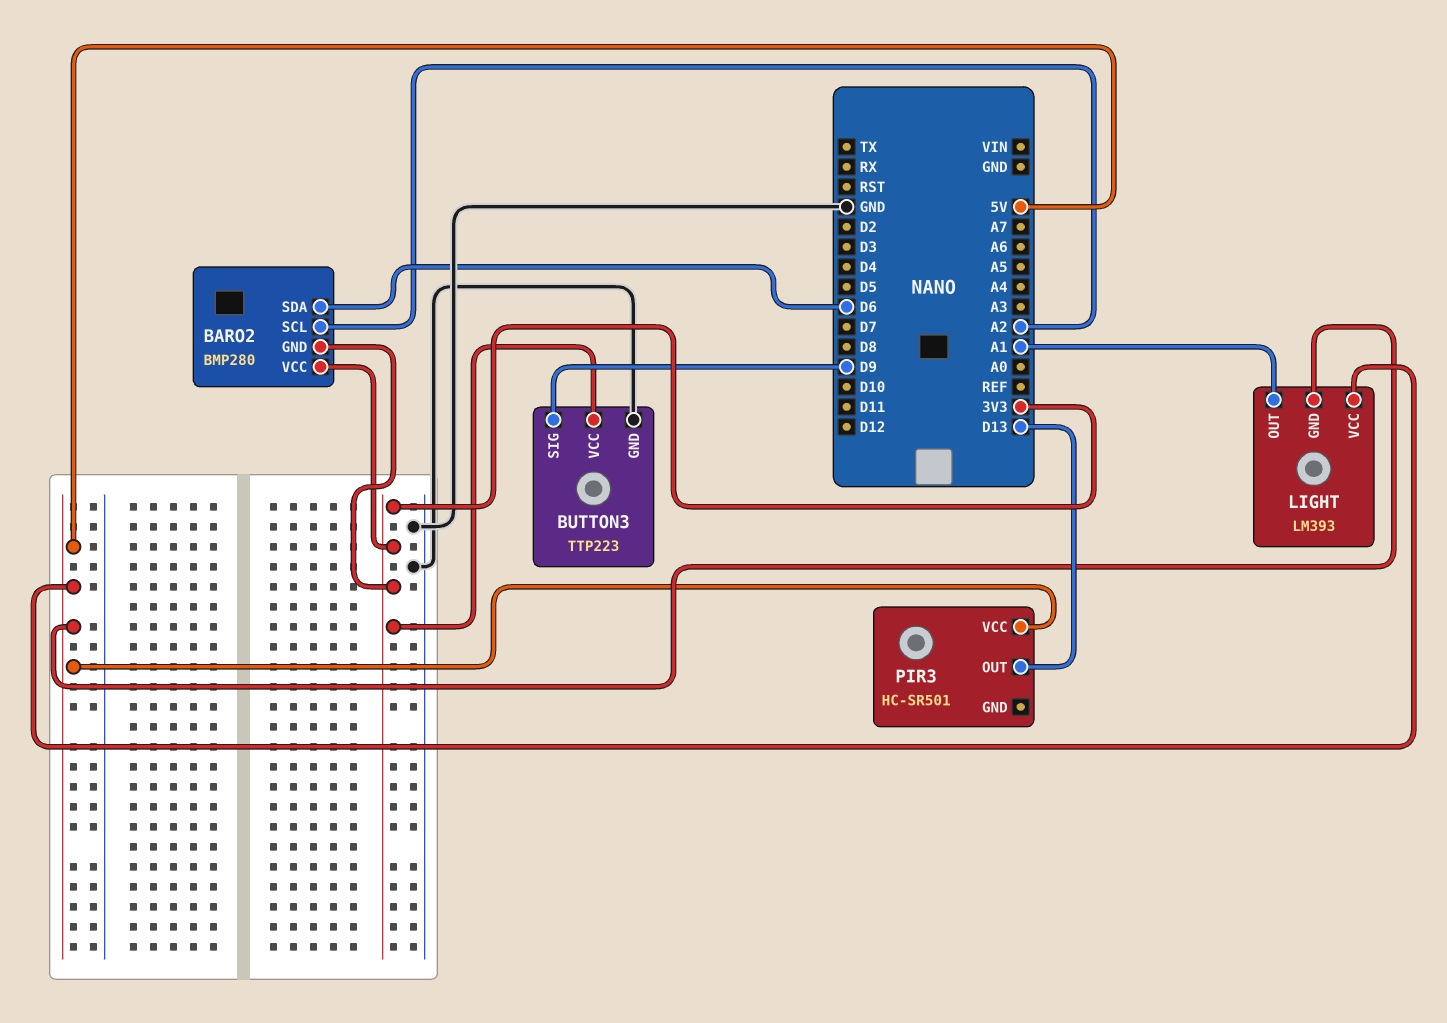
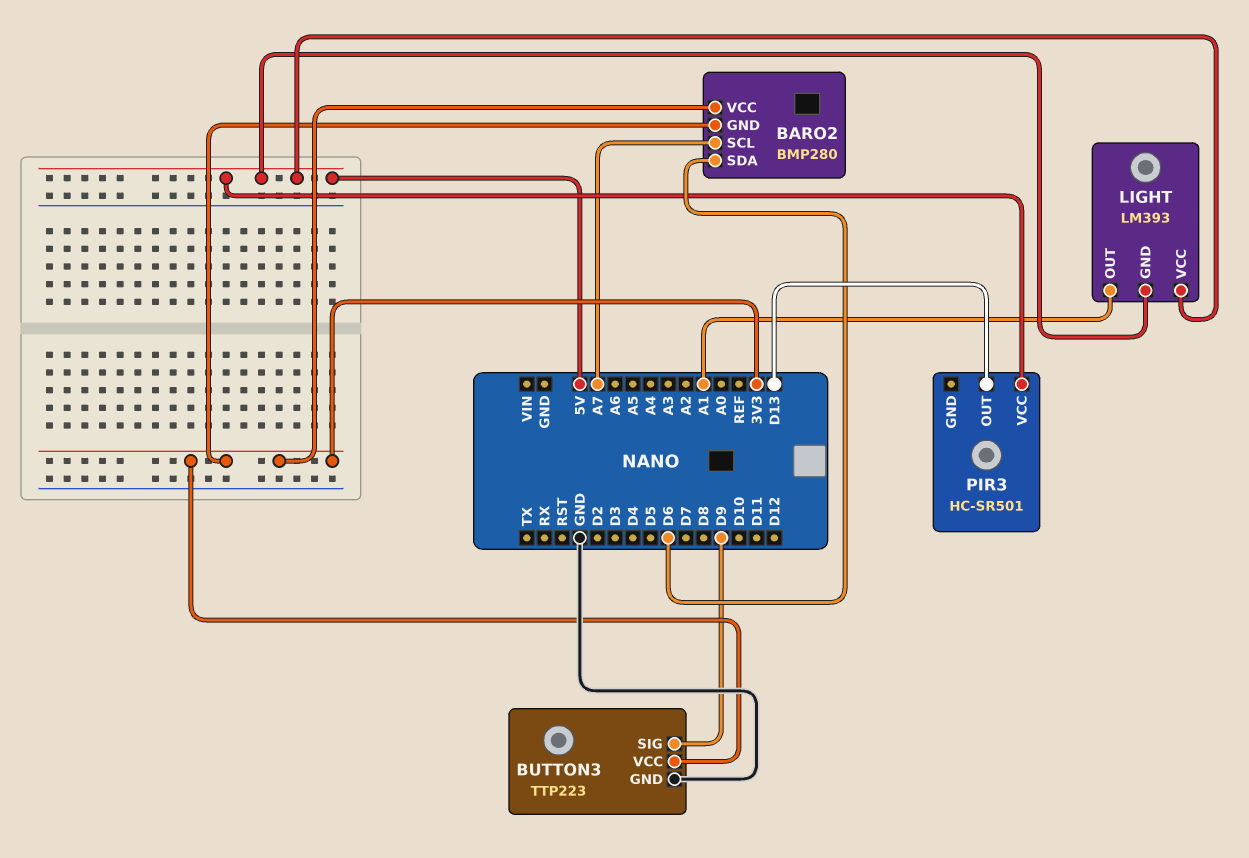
BARO2 pin SCL: A2 -> A7

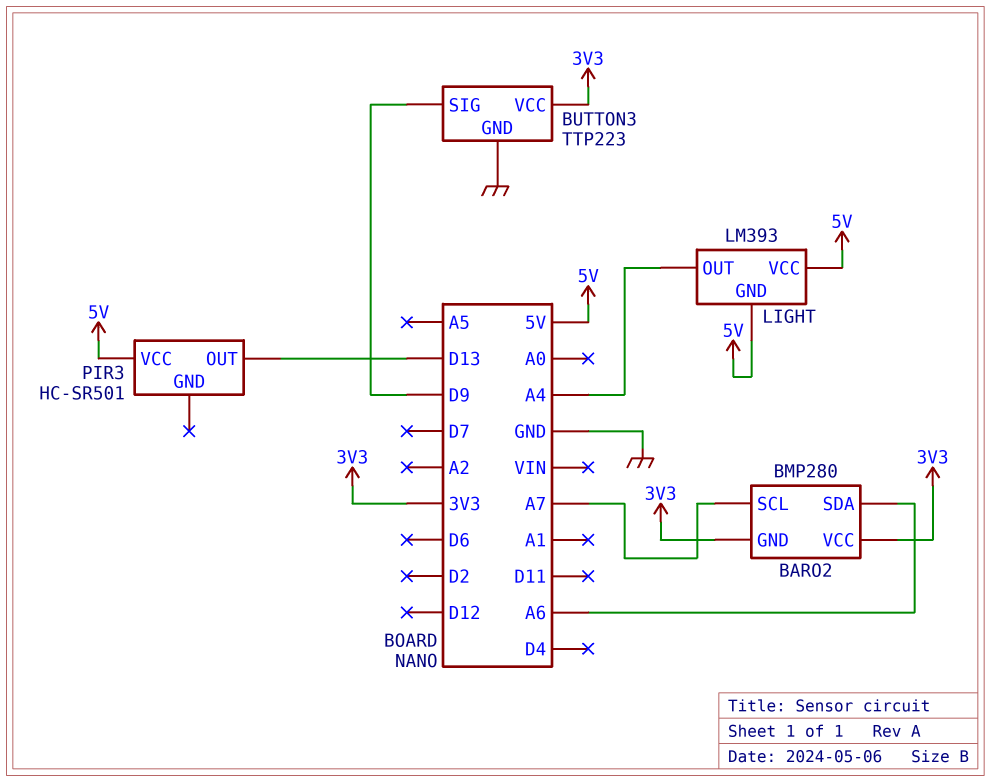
BARO2 pin SDA: D6 -> A6
LIGHT pin OUT: A1 -> A4

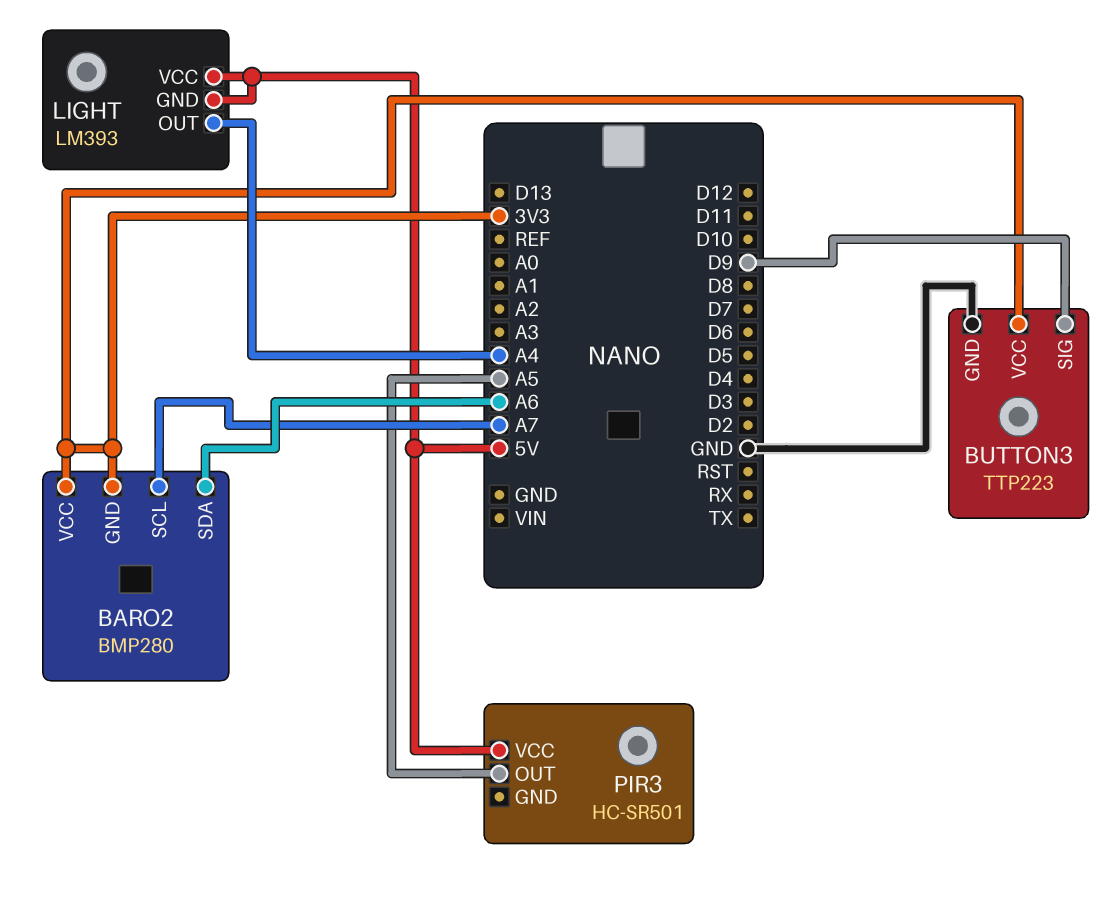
PIR3 pin OUT: D13 -> A5

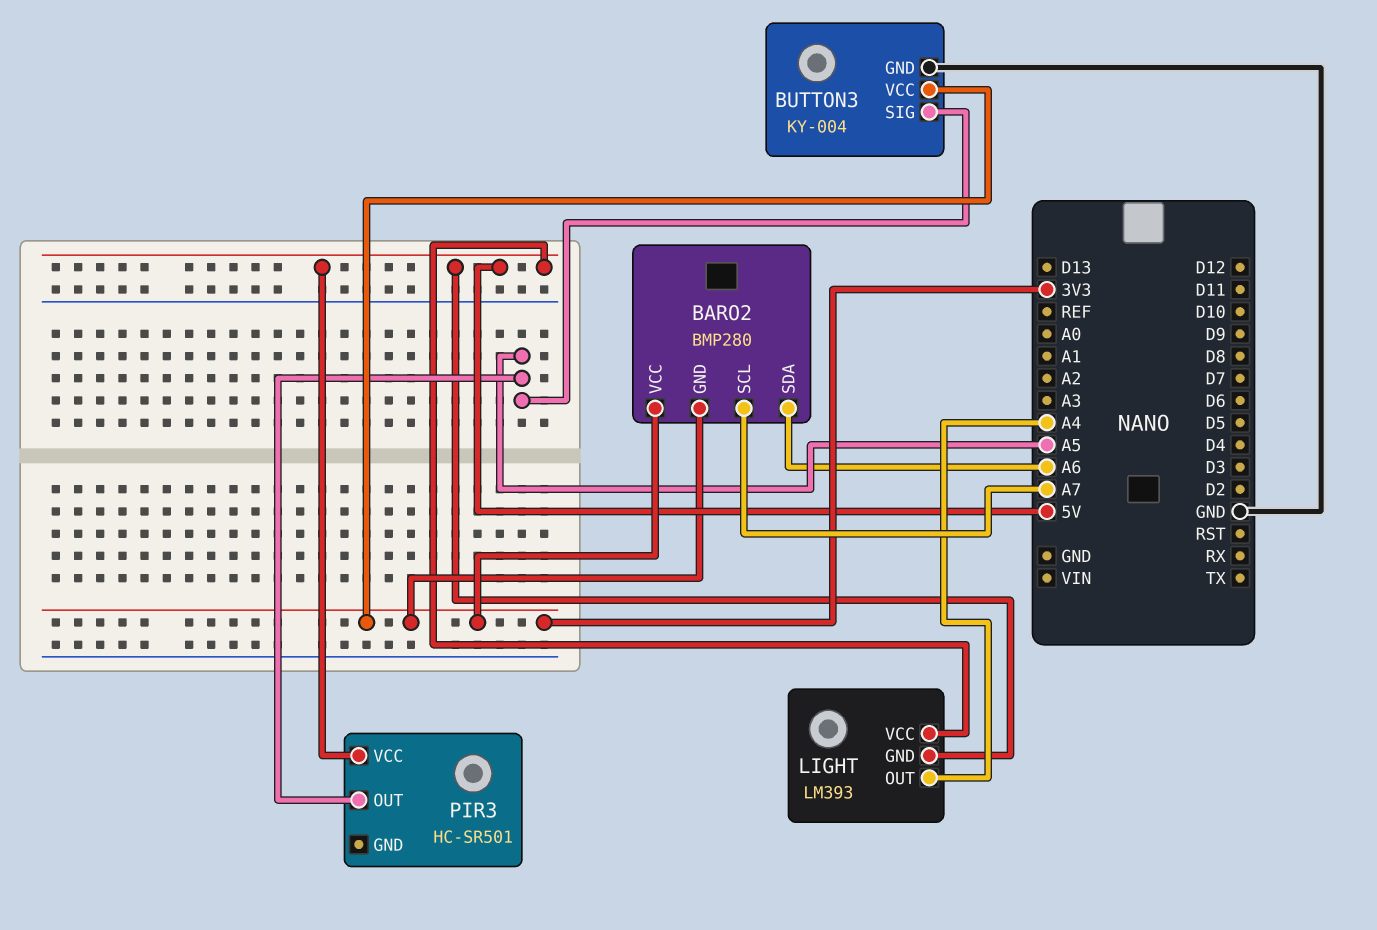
BUTTON3: TTP223 -> KY-004
BUTTON3 pin SIG: D9 -> A5

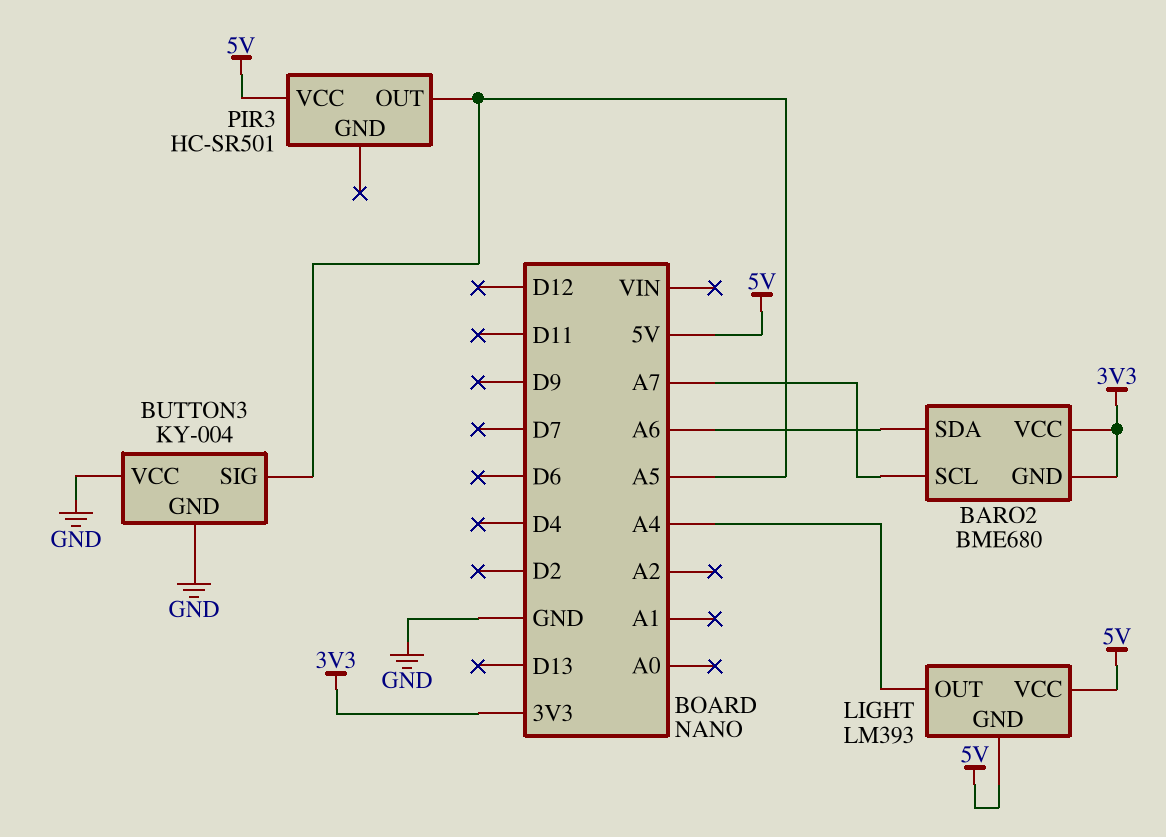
BARO2: BMP280 -> BME680
BUTTON3 pin VCC: 3V3 -> GND

